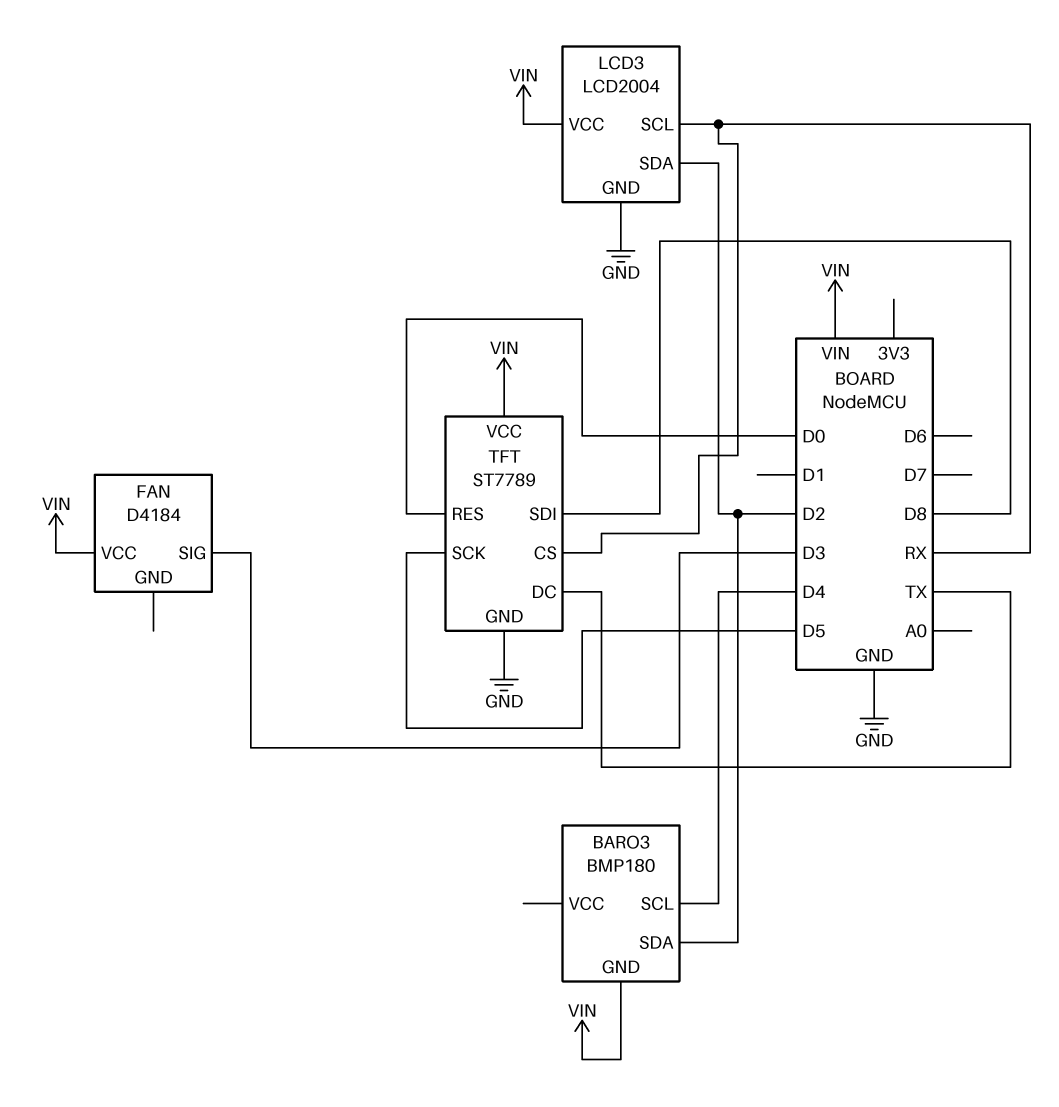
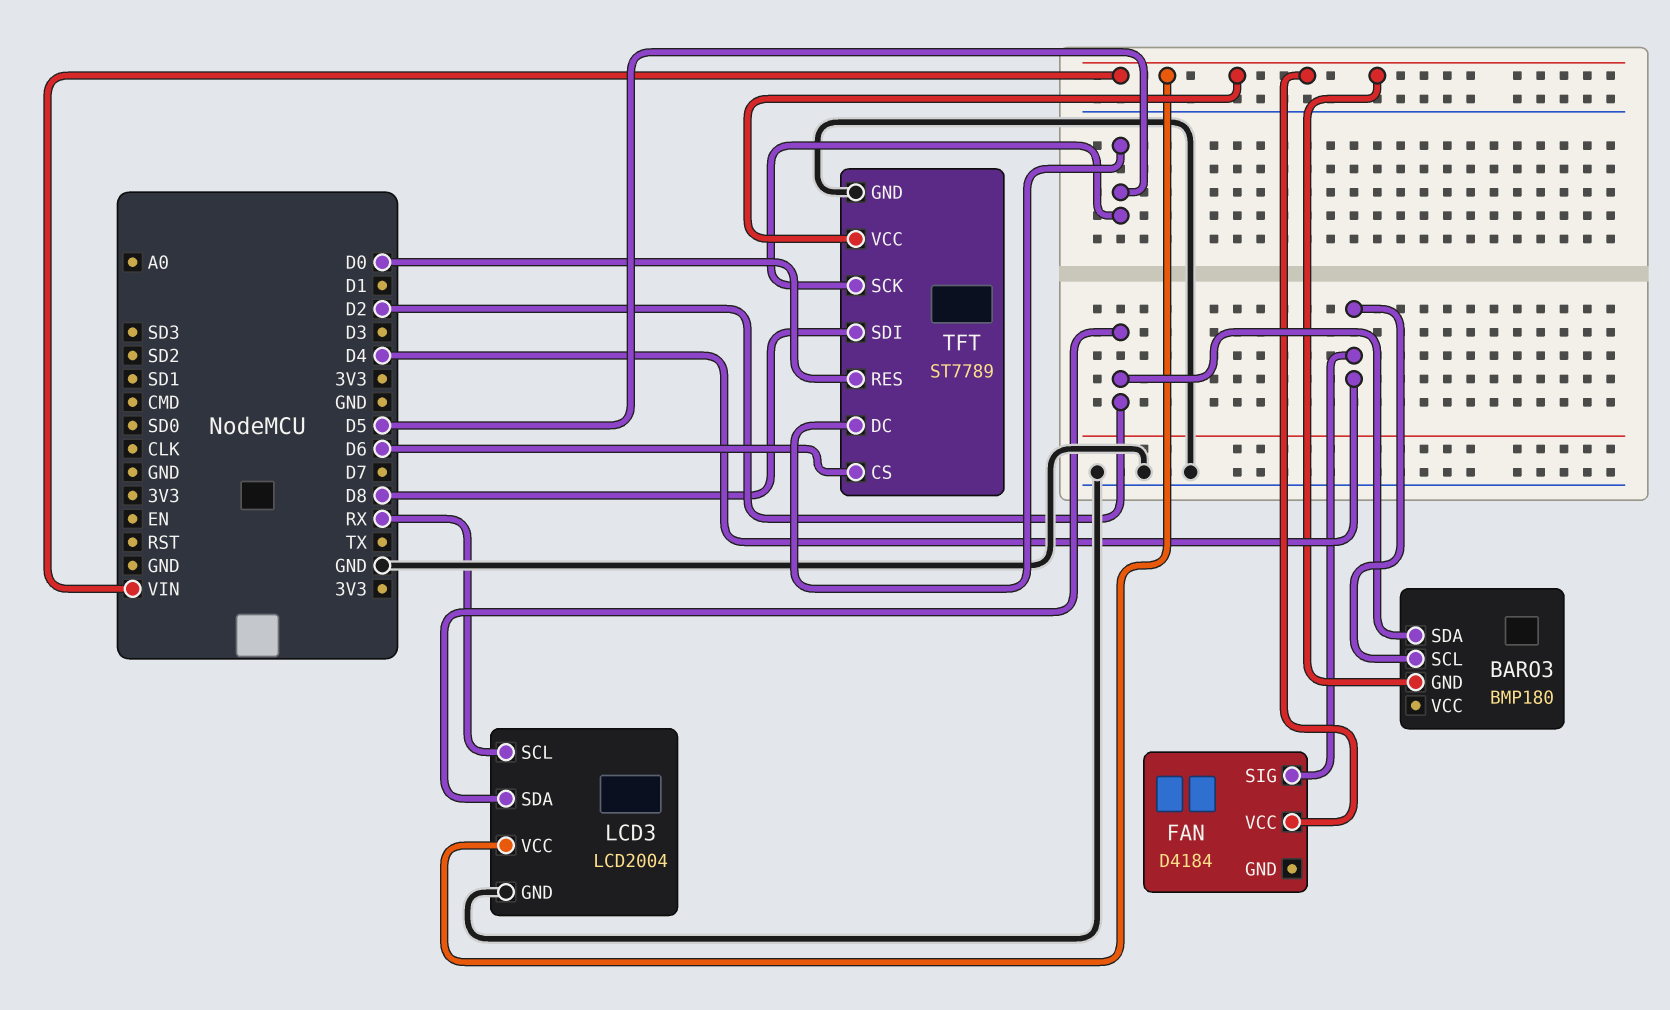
FAN pin SIG: D3 -> D4
TFT pin CS: RX -> D6
TFT pin DC: TX -> D5

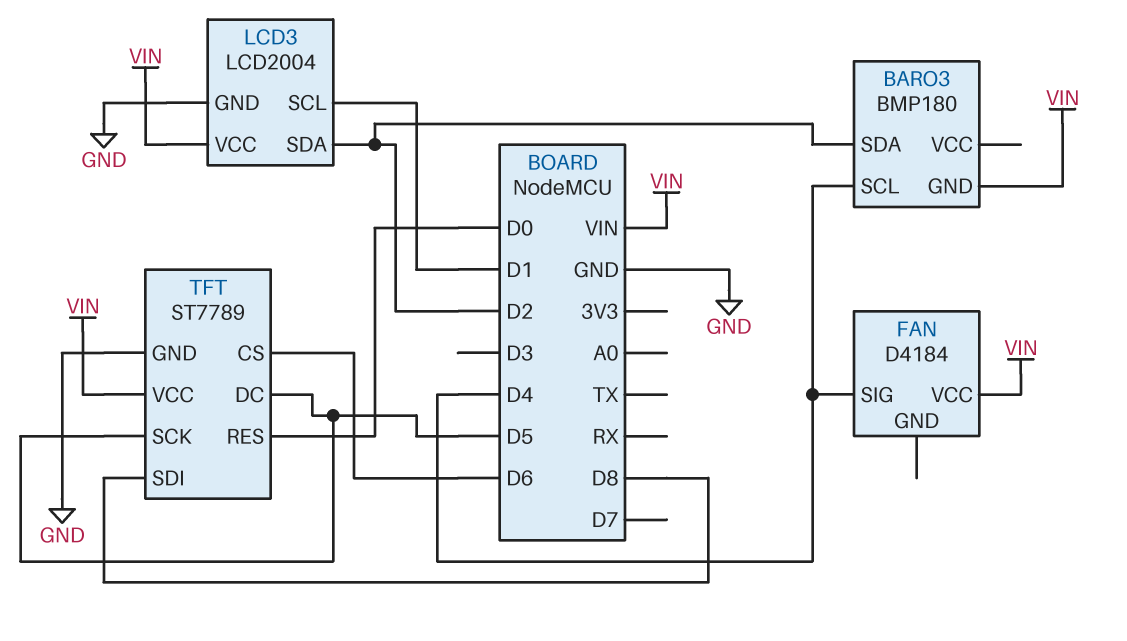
LCD3 pin SCL: RX -> D1

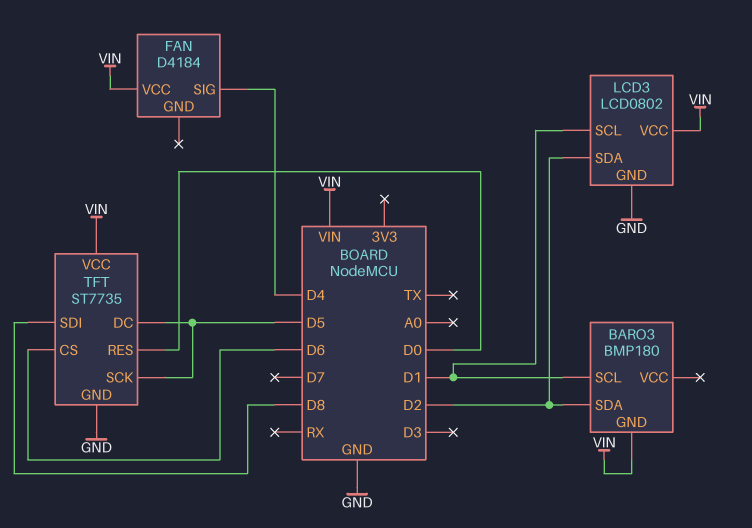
BARO3 pin SCL: D4 -> D1
LCD3: LCD2004 -> LCD0802
TFT: ST7789 -> ST7735

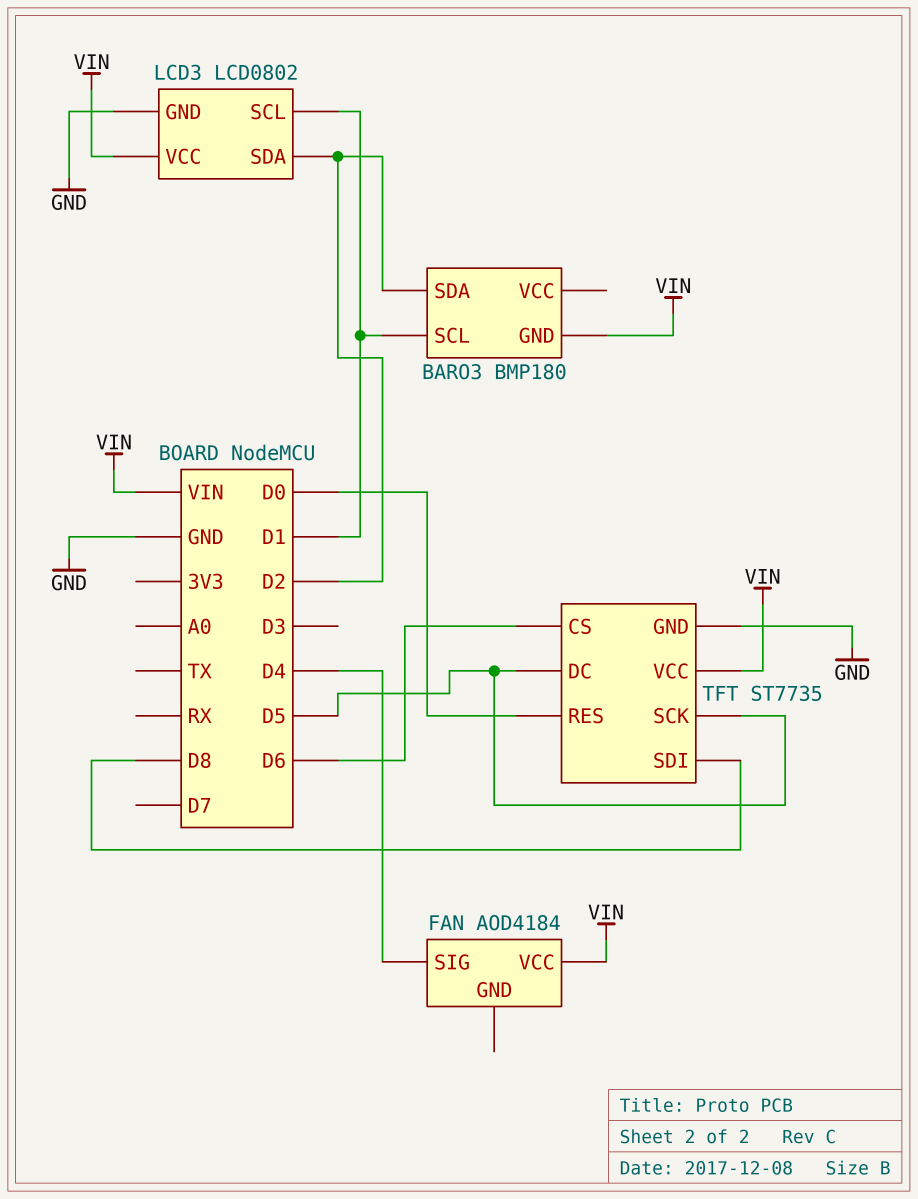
FAN: D4184 -> AOD4184

